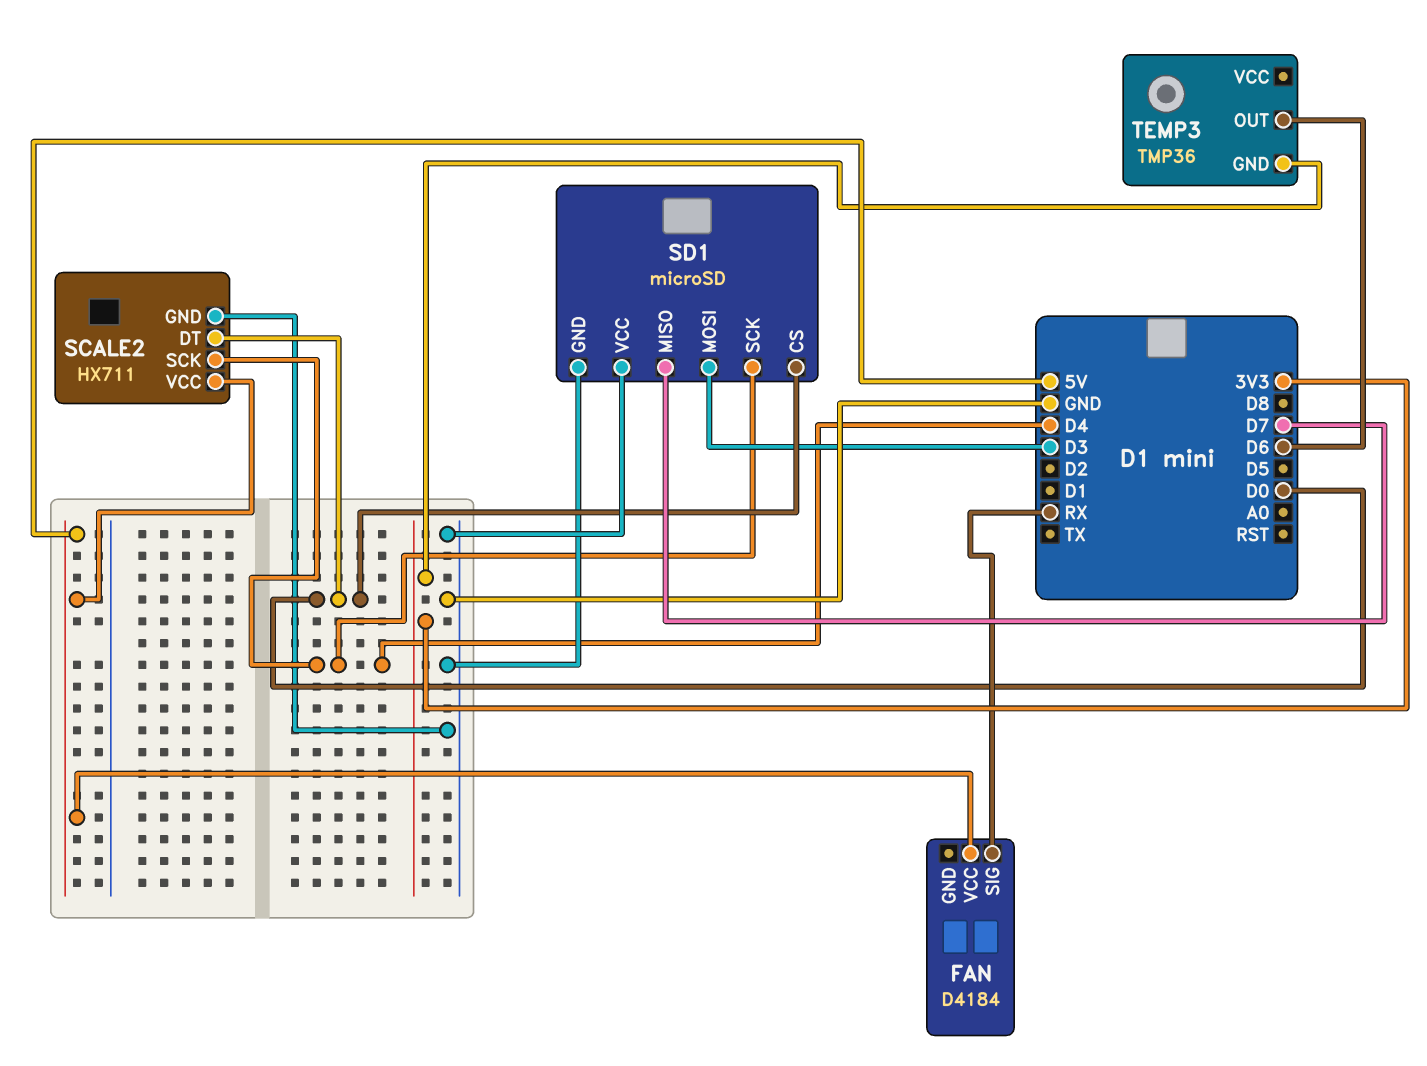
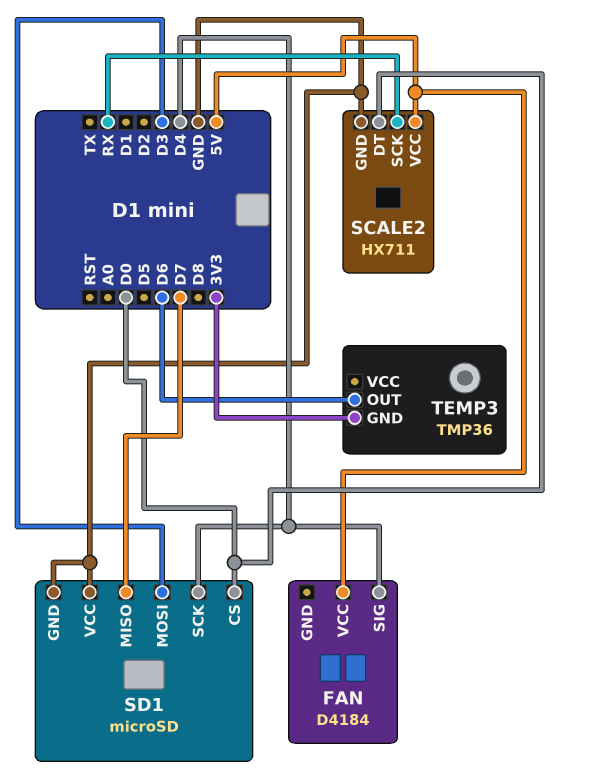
FAN pin SIG: RX -> D4
SCALE2 pin SCK: D4 -> RX

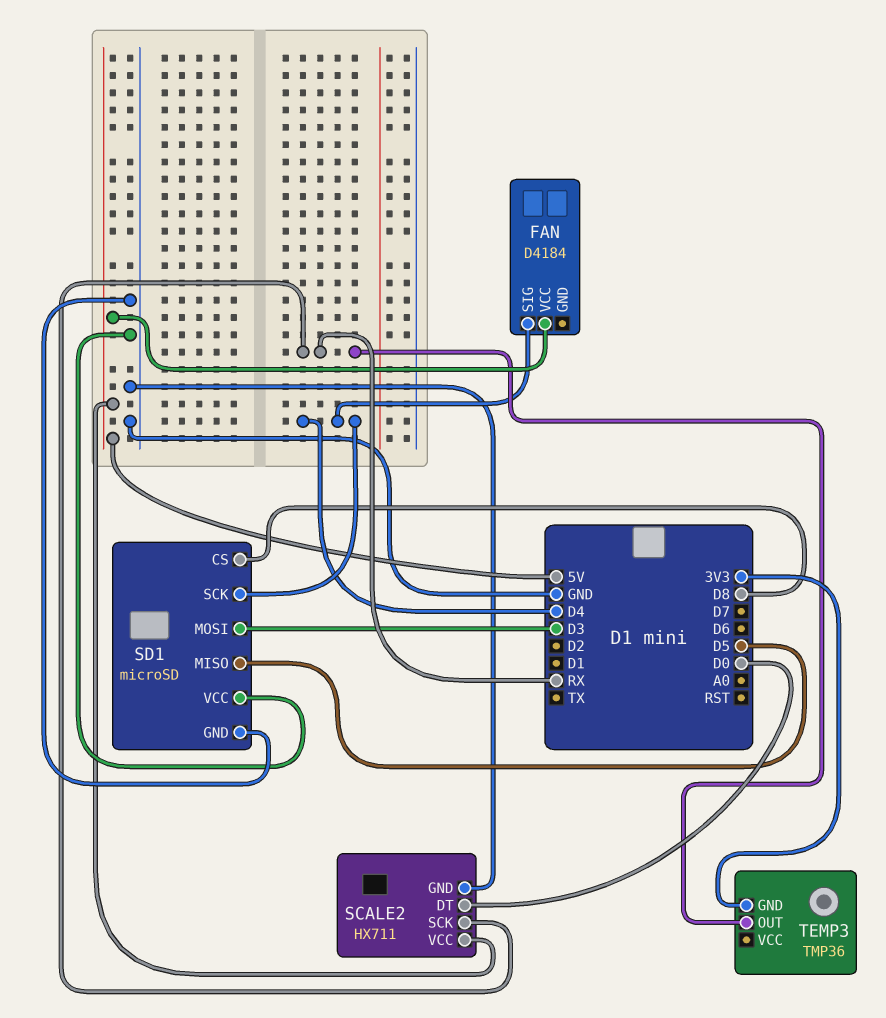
SD1 pin CS: D0 -> D8
SD1 pin MISO: D7 -> D5
TEMP3 pin OUT: D6 -> RX

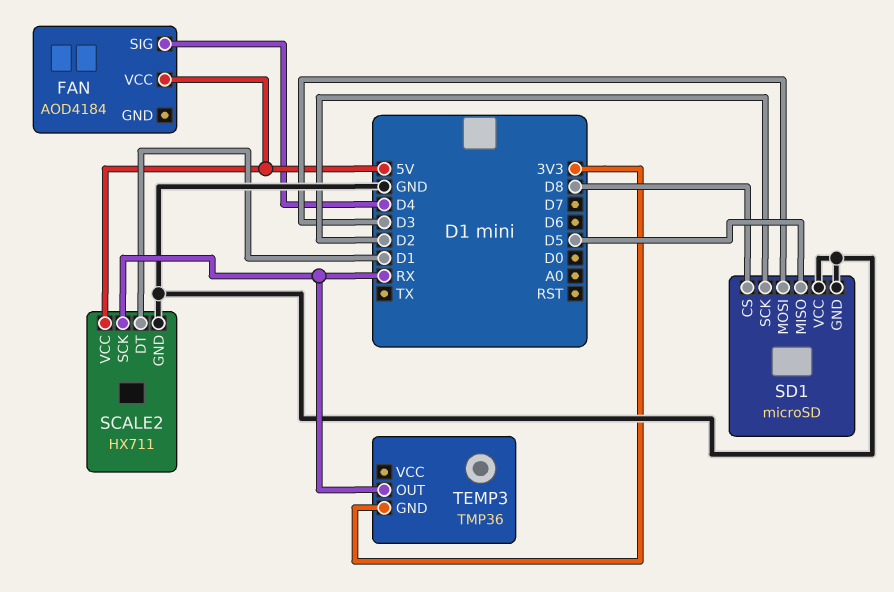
FAN: D4184 -> AOD4184
SCALE2 pin DT: D0 -> D1
SD1 pin SCK: D4 -> D2

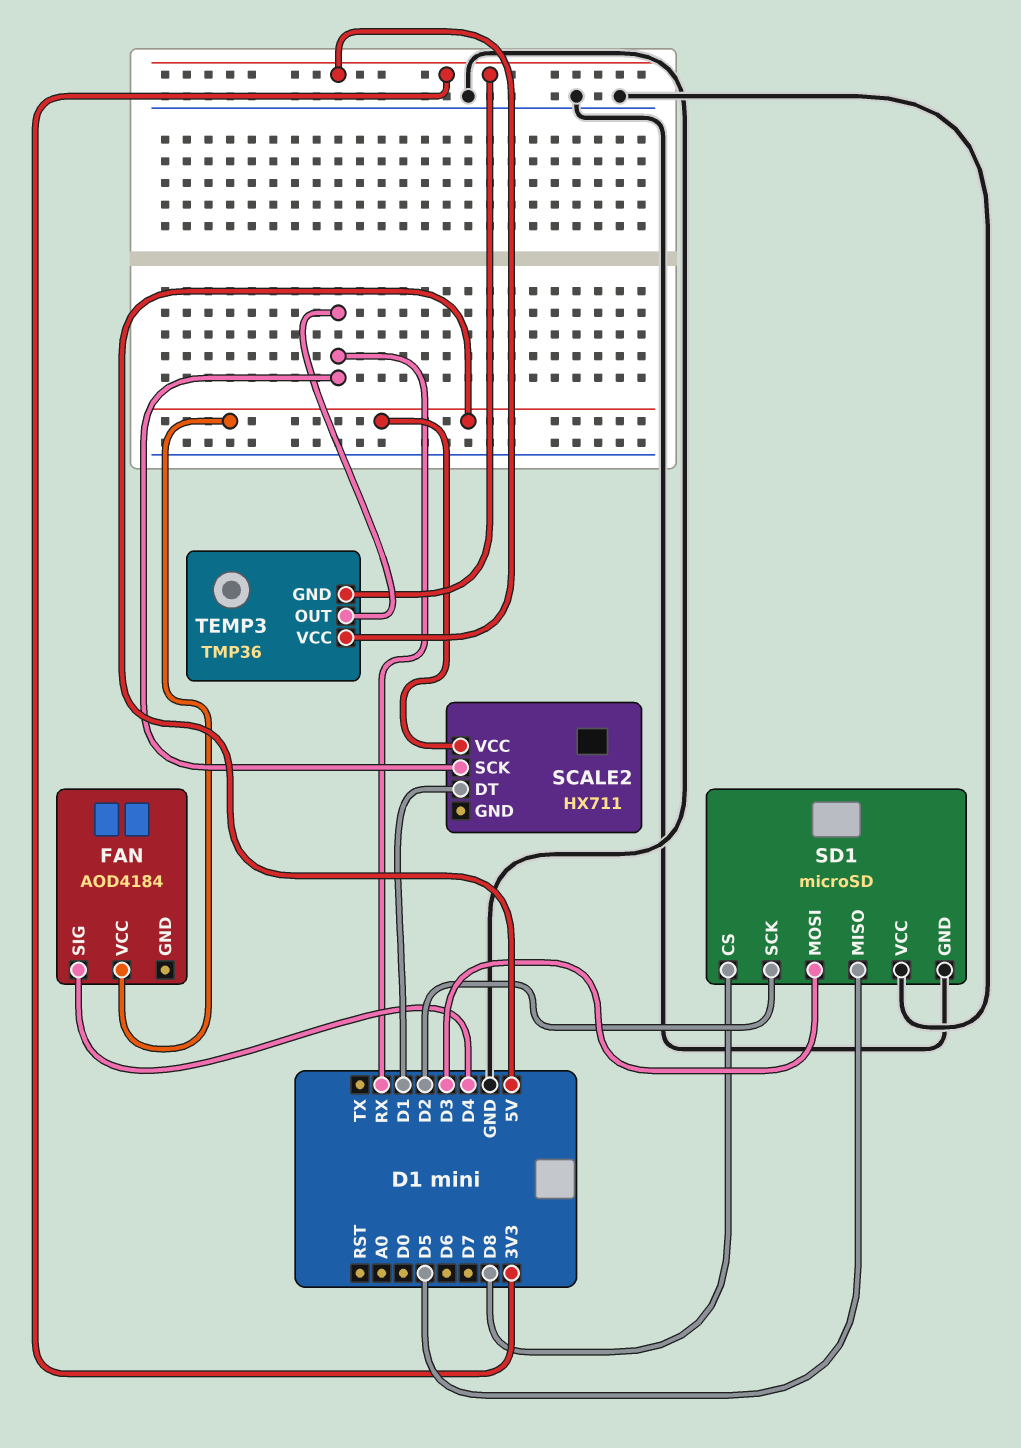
SCALE2 pin GND: GND -> none
TEMP3 pin VCC: none -> 3V3

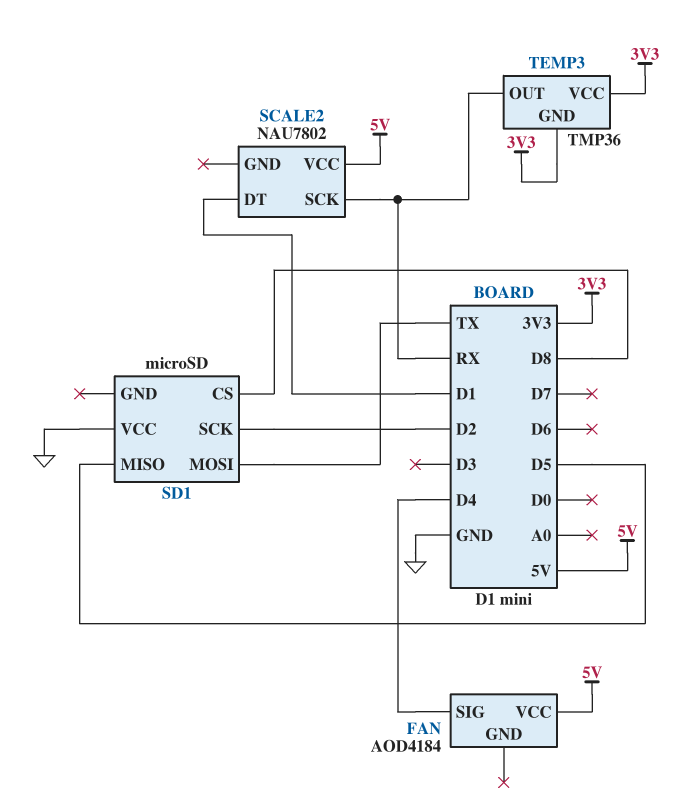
SCALE2: HX711 -> NAU7802
SD1 pin GND: GND -> none
SD1 pin MOSI: D3 -> TX

